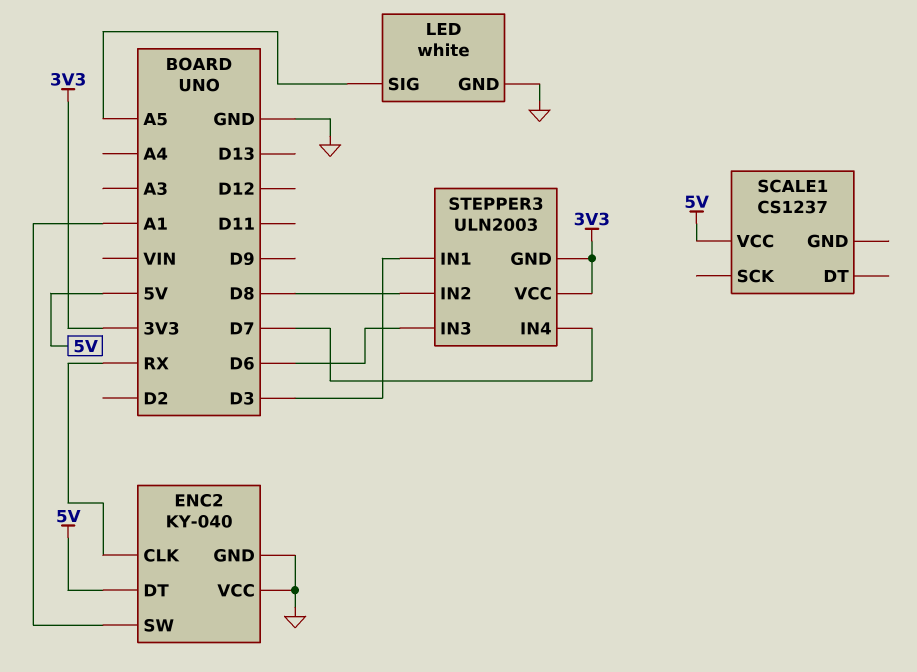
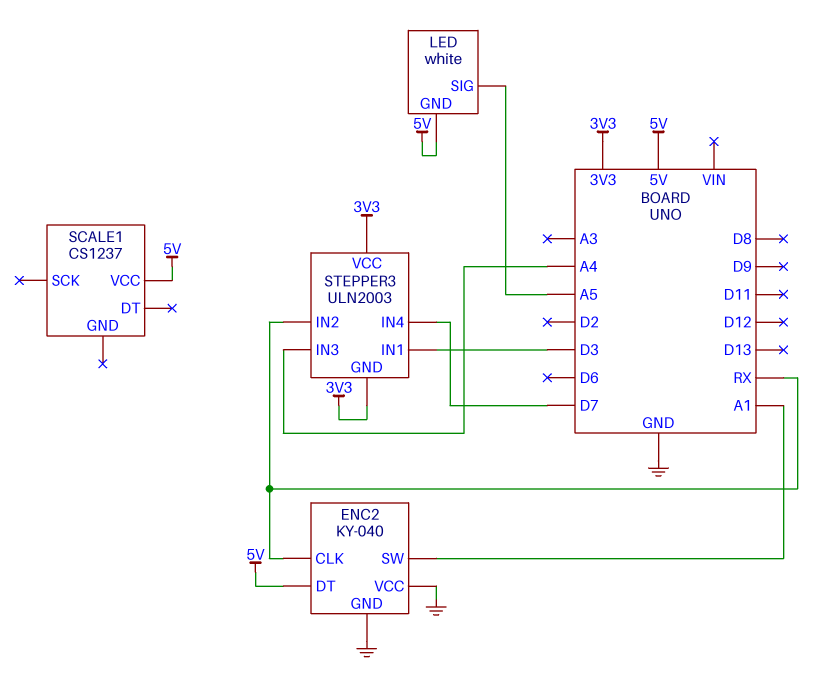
LED pin GND: GND -> 5V
STEPPER3 pin IN2: D8 -> RX
STEPPER3 pin IN3: D6 -> A4

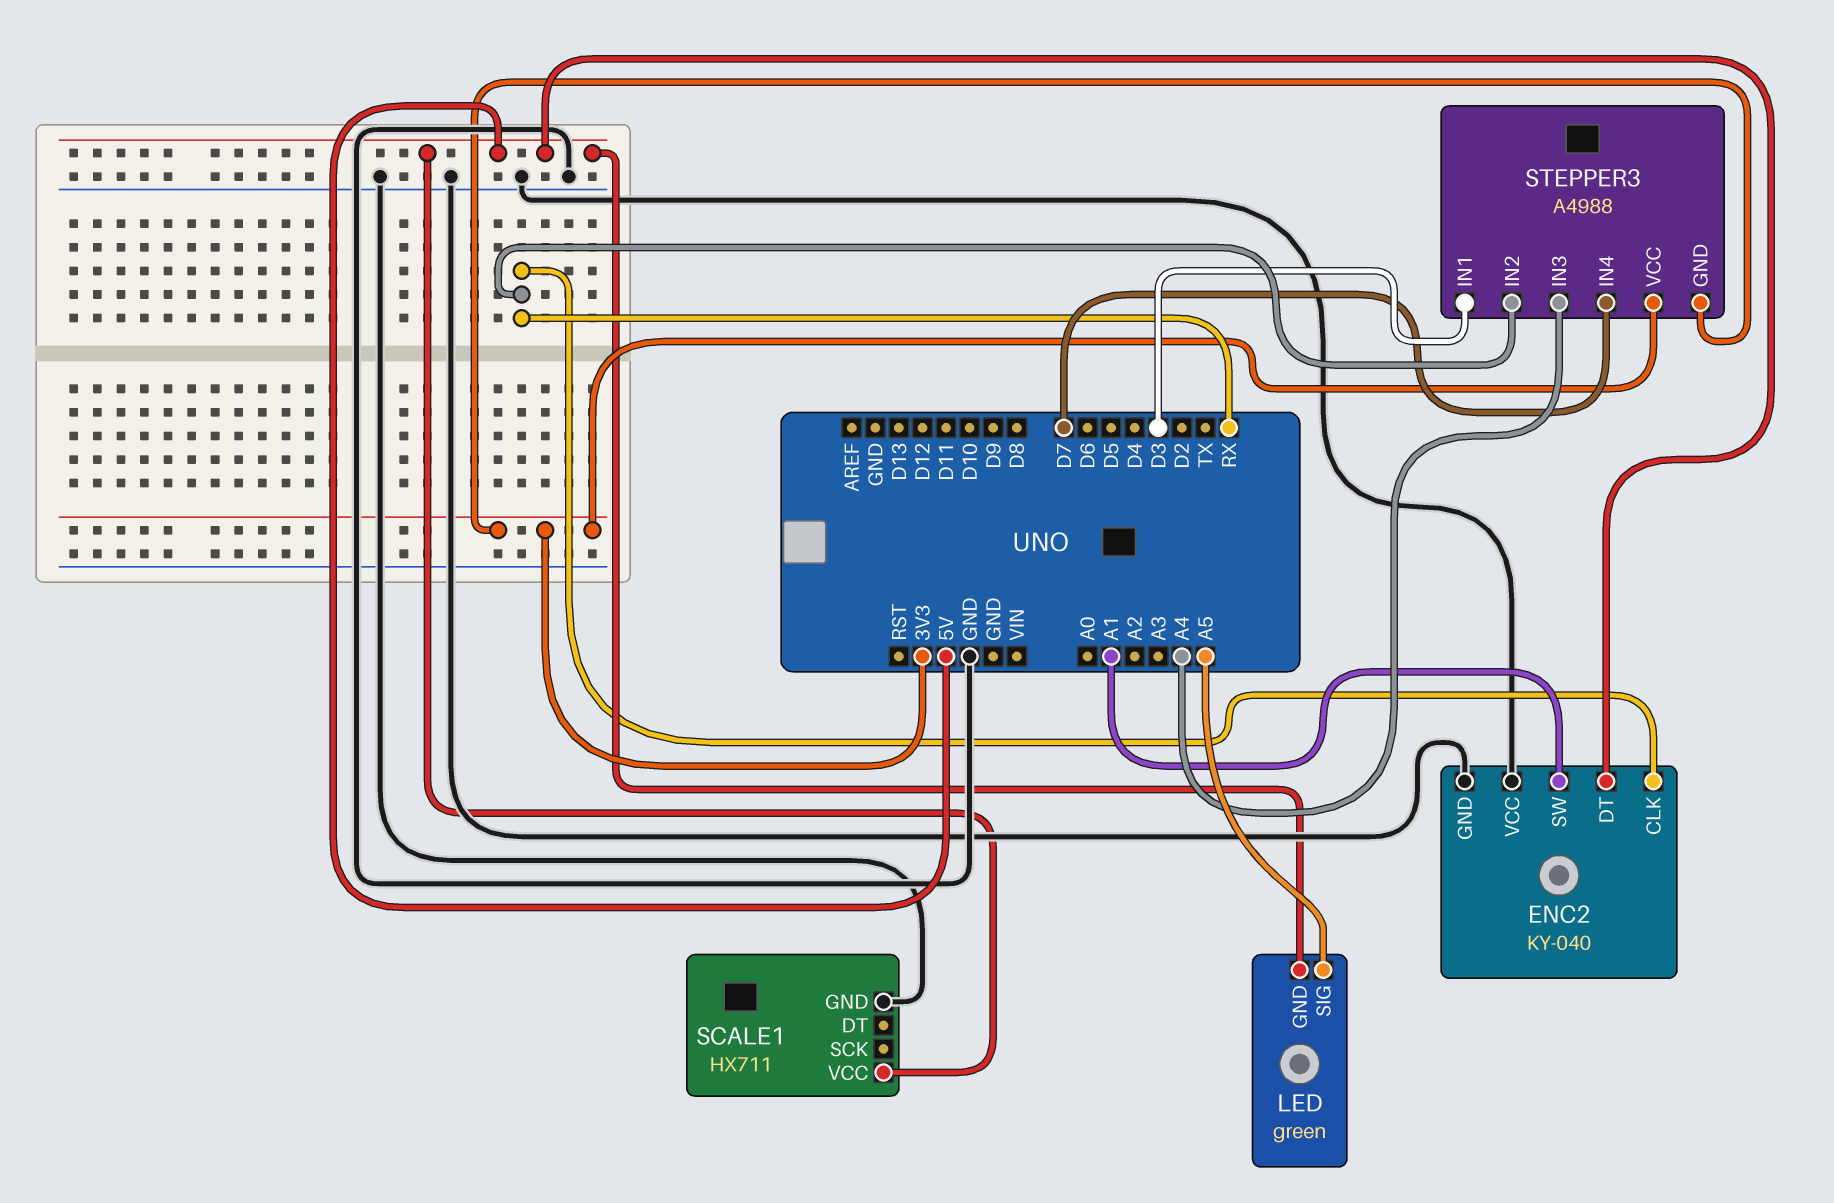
LED: white -> green
SCALE1: CS1237 -> HX711
SCALE1 pin GND: none -> GND
STEPPER3: ULN2003 -> A4988

